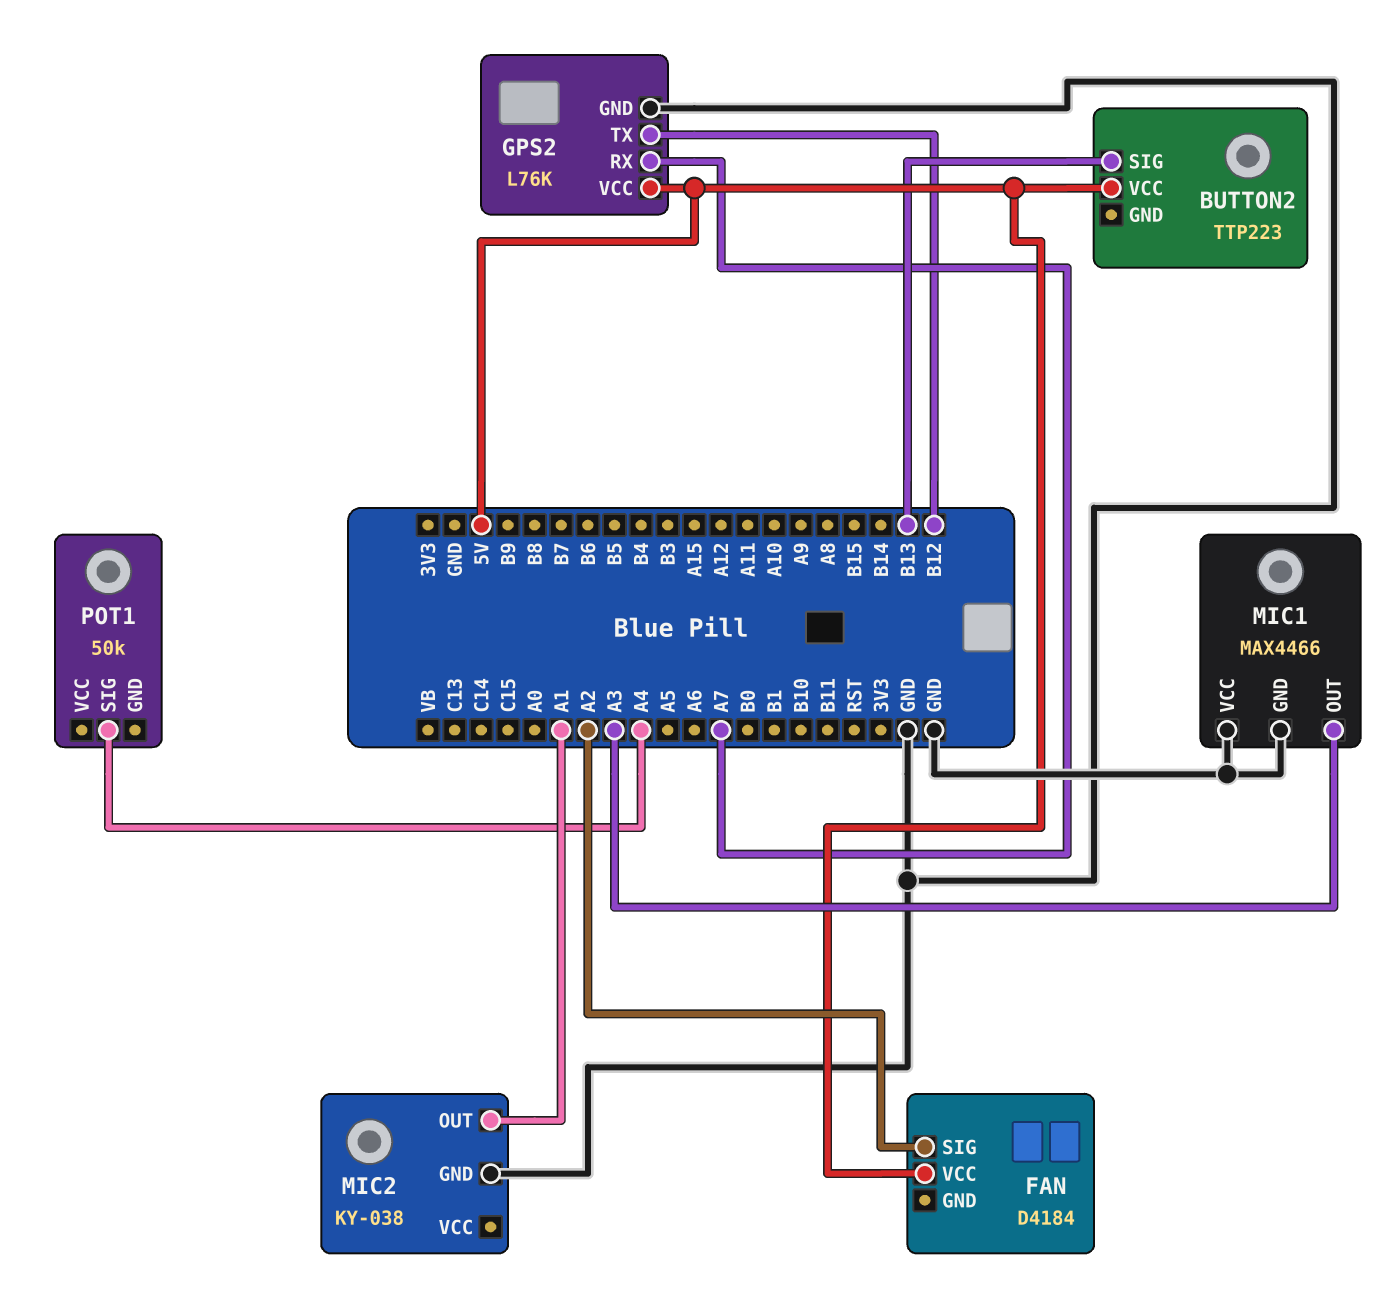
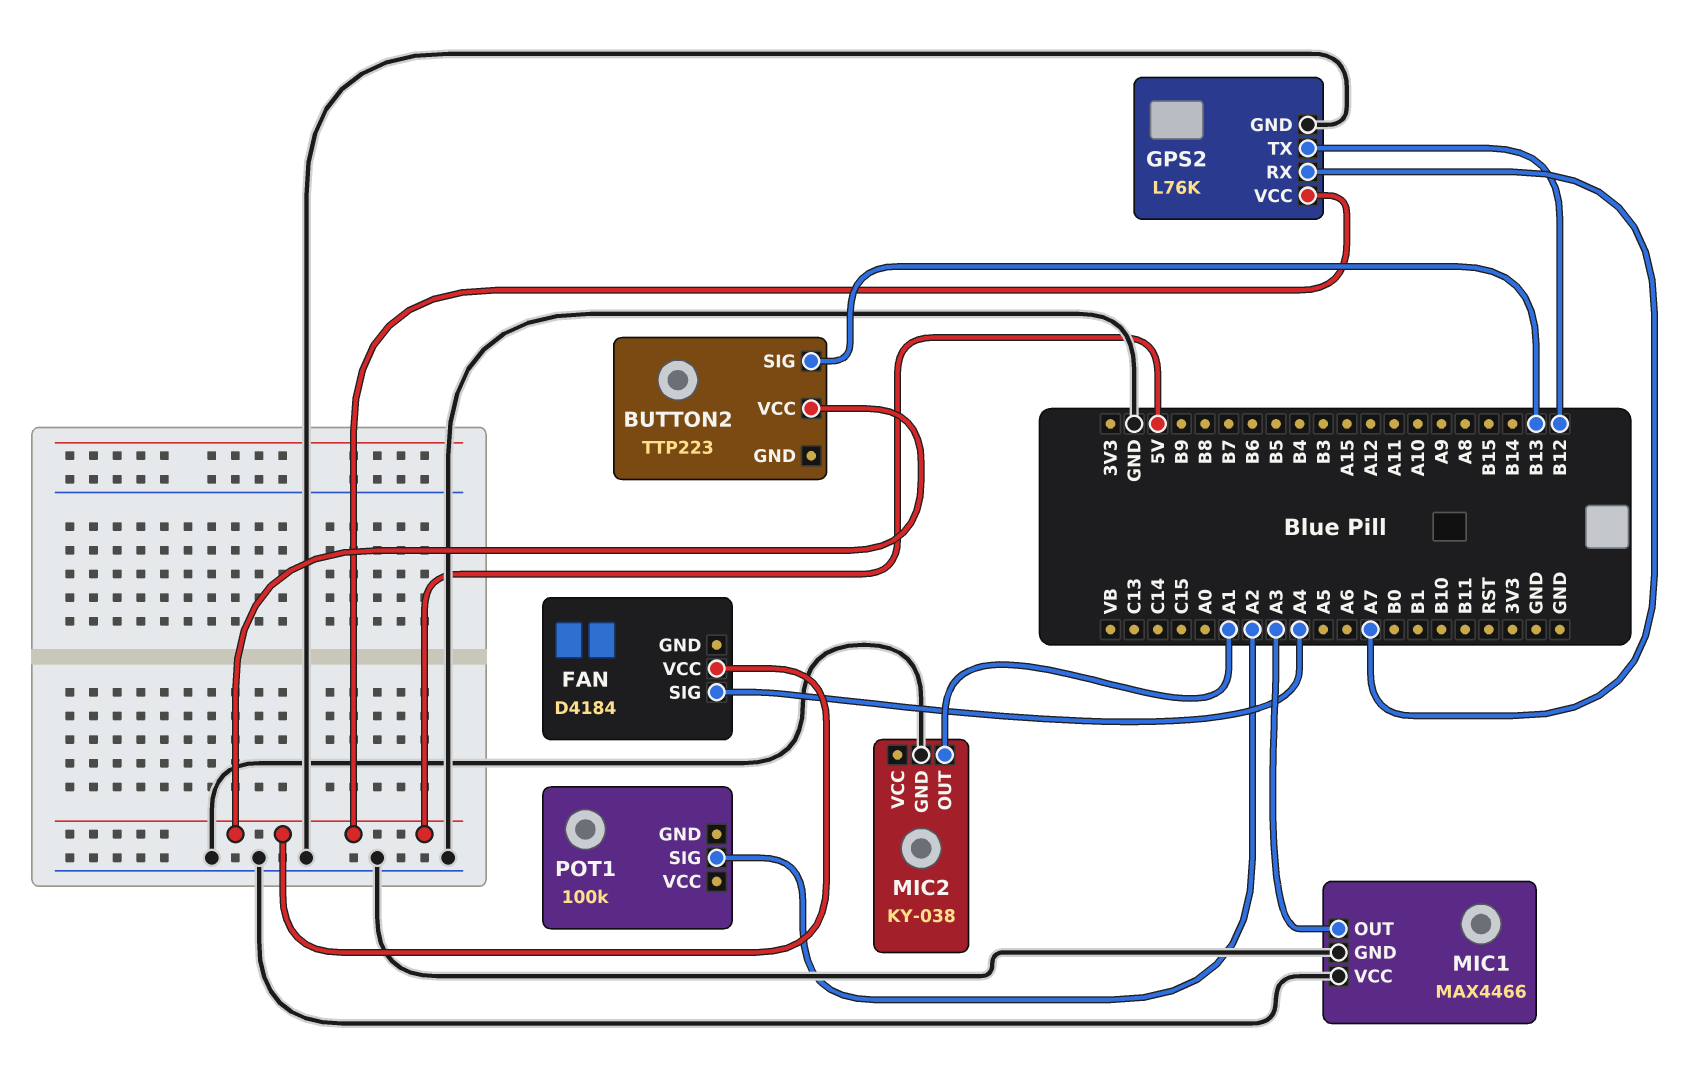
FAN pin SIG: A2 -> A4
POT1: 50k -> 100k
POT1 pin SIG: A4 -> A2

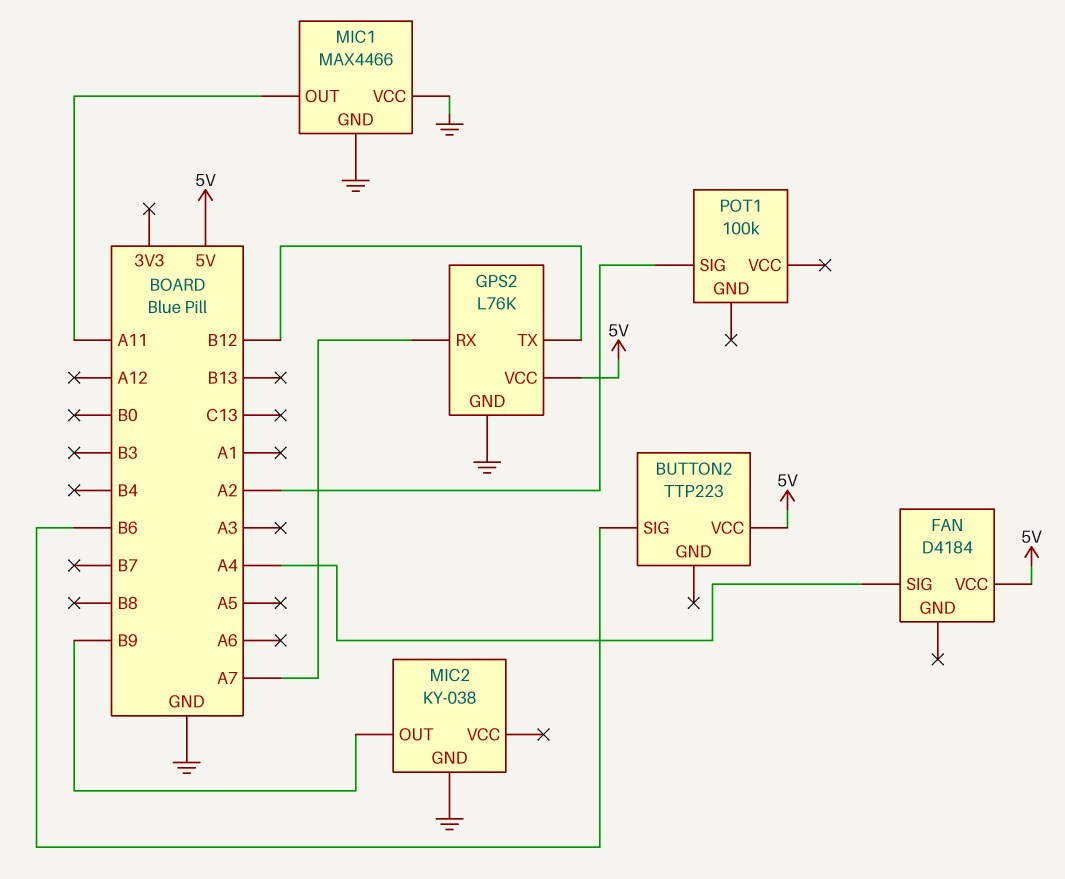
BUTTON2 pin SIG: B13 -> B6
MIC1 pin OUT: A3 -> A11
MIC2 pin OUT: A1 -> B9

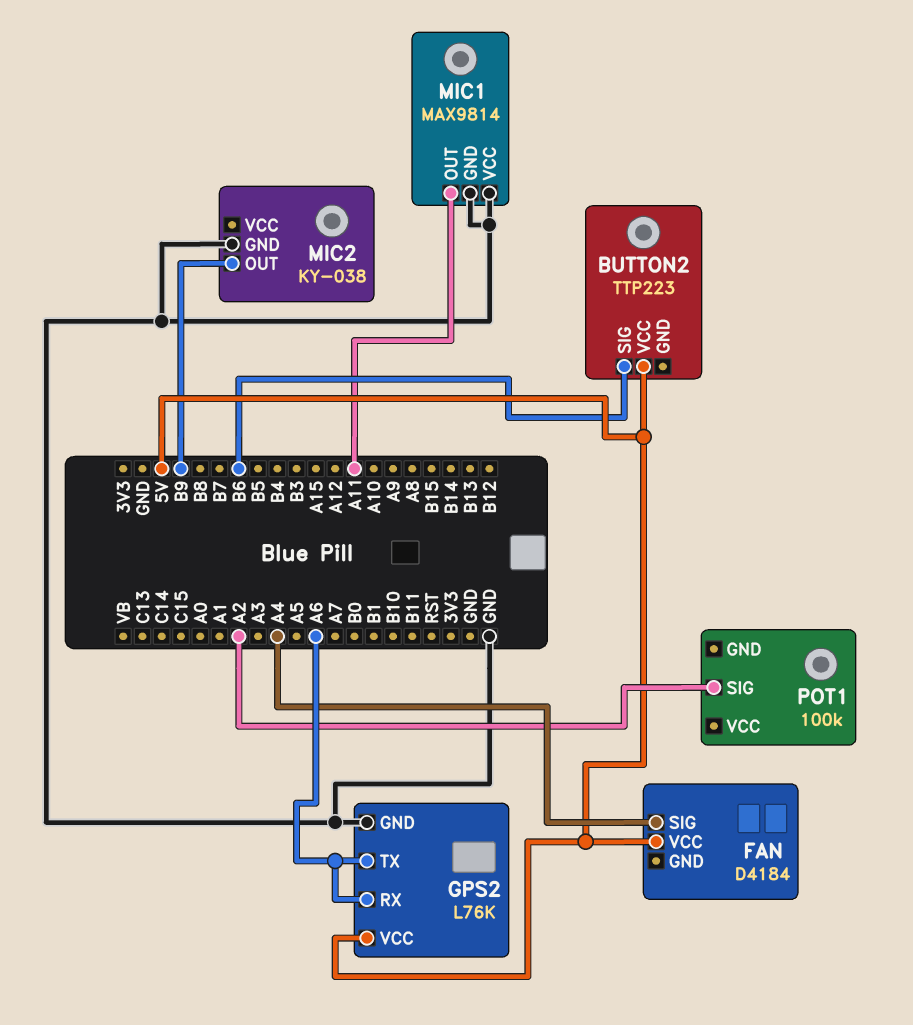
GPS2 pin RX: A7 -> A6
GPS2 pin TX: B12 -> A6
MIC1: MAX4466 -> MAX9814

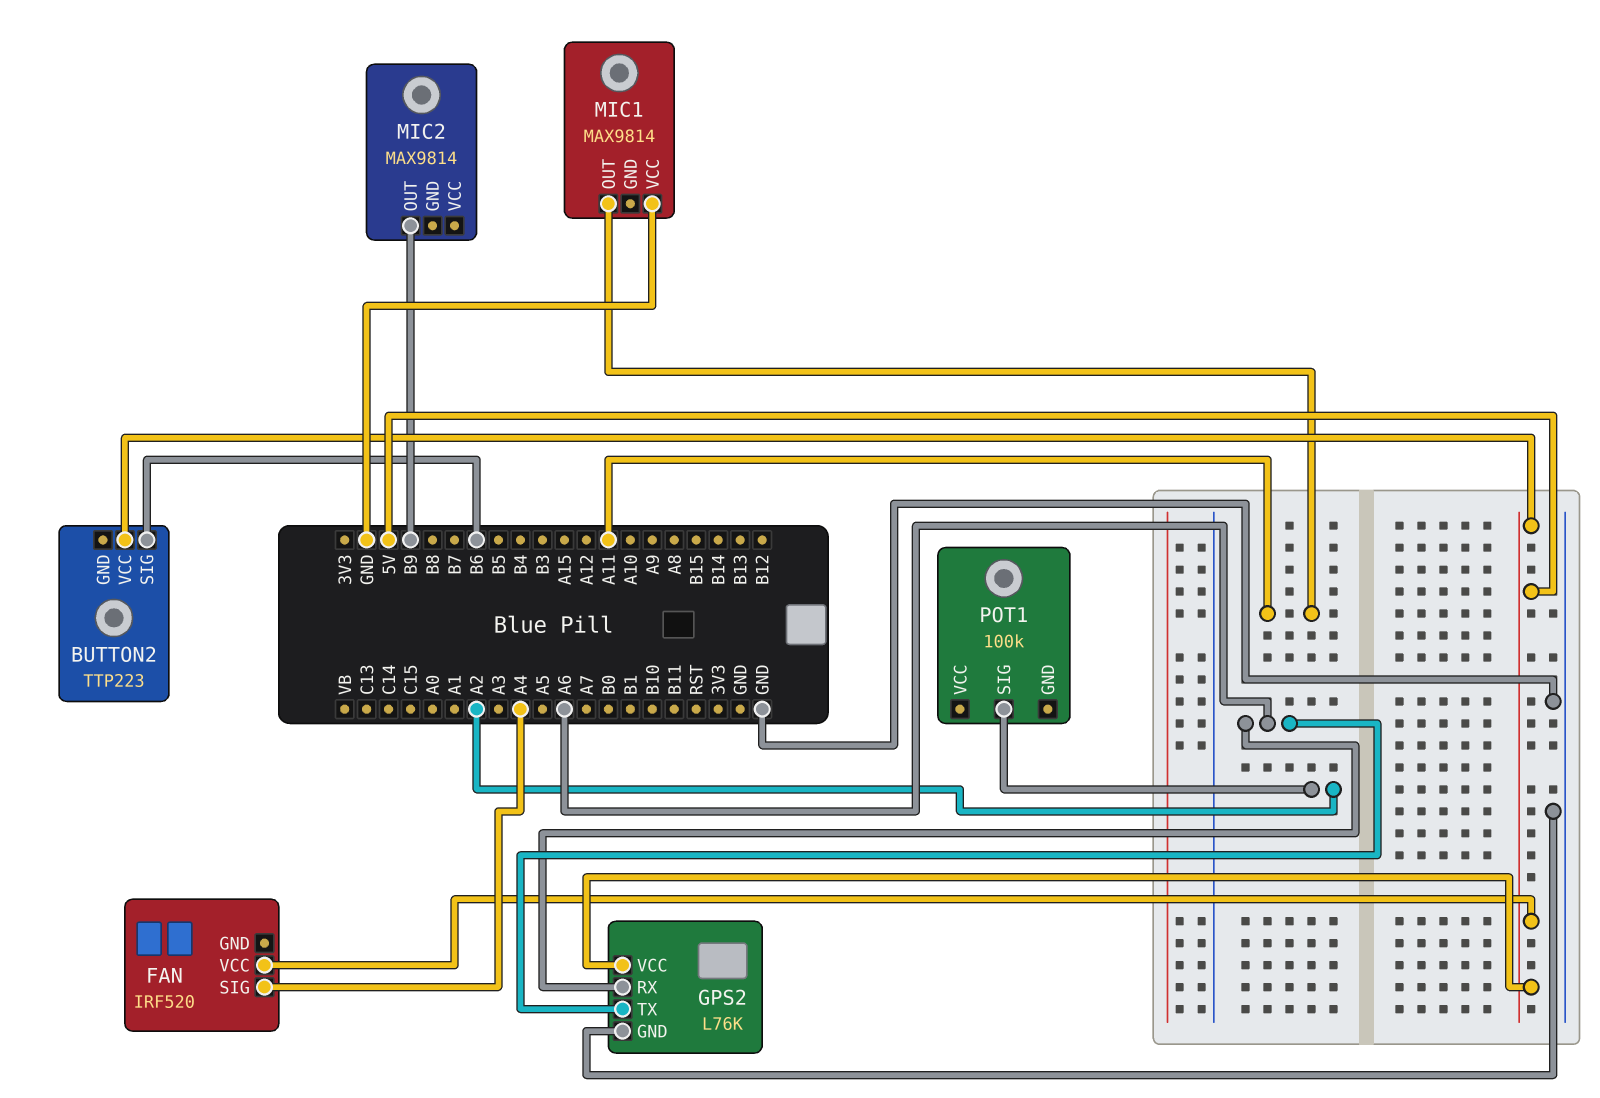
FAN: D4184 -> IRF520
MIC1 pin GND: GND -> none
MIC2: KY-038 -> MAX9814
MIC2 pin GND: GND -> none

